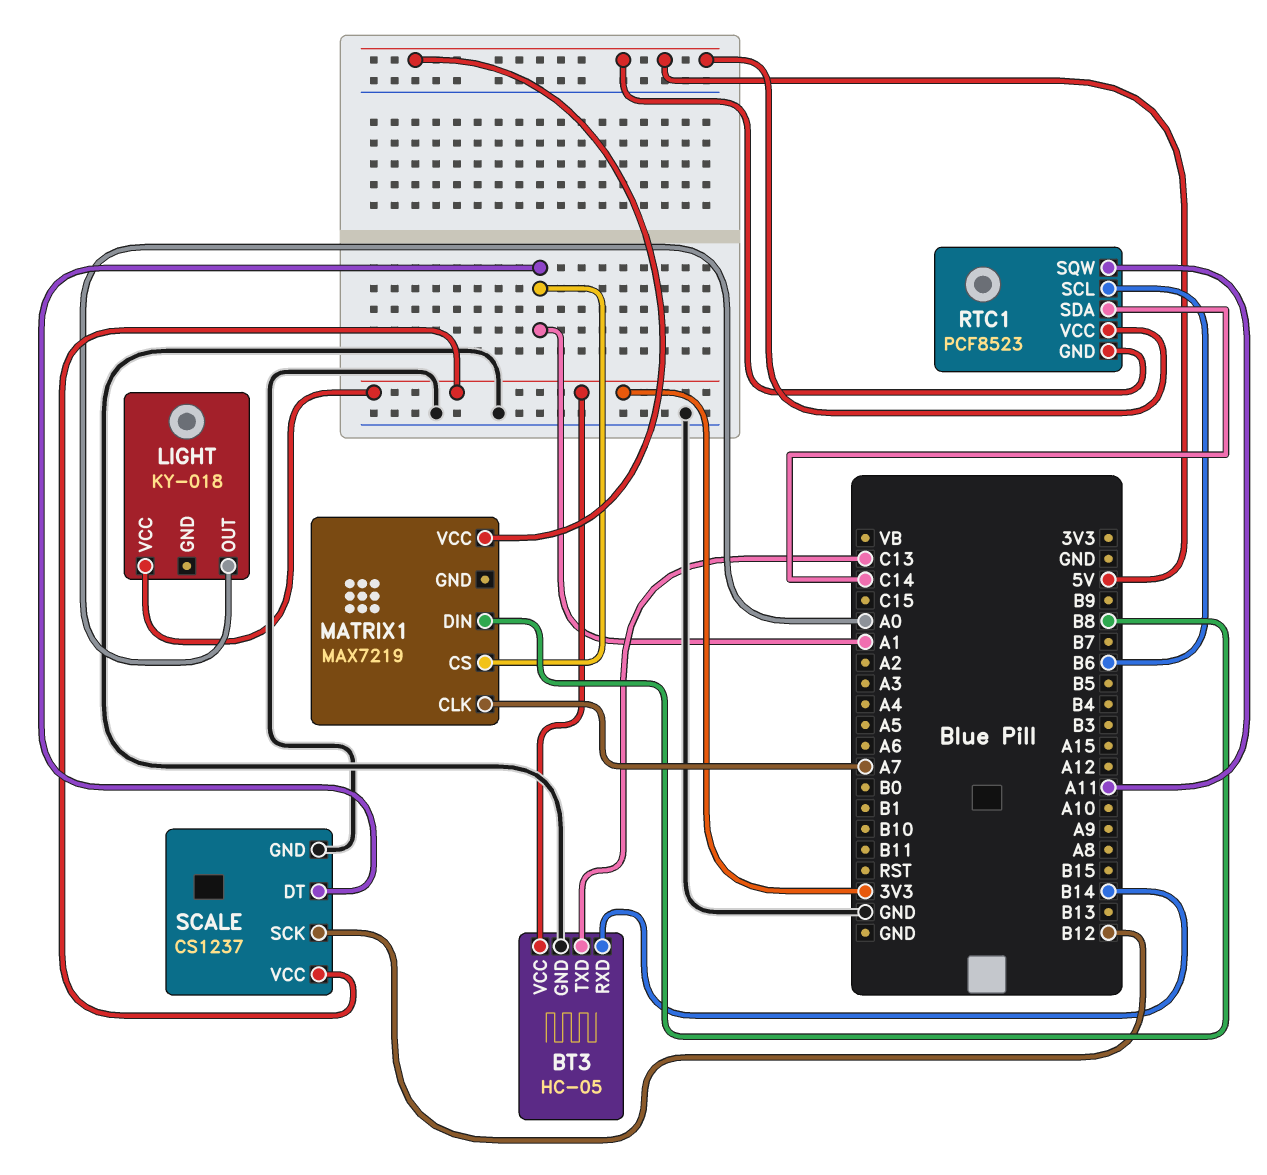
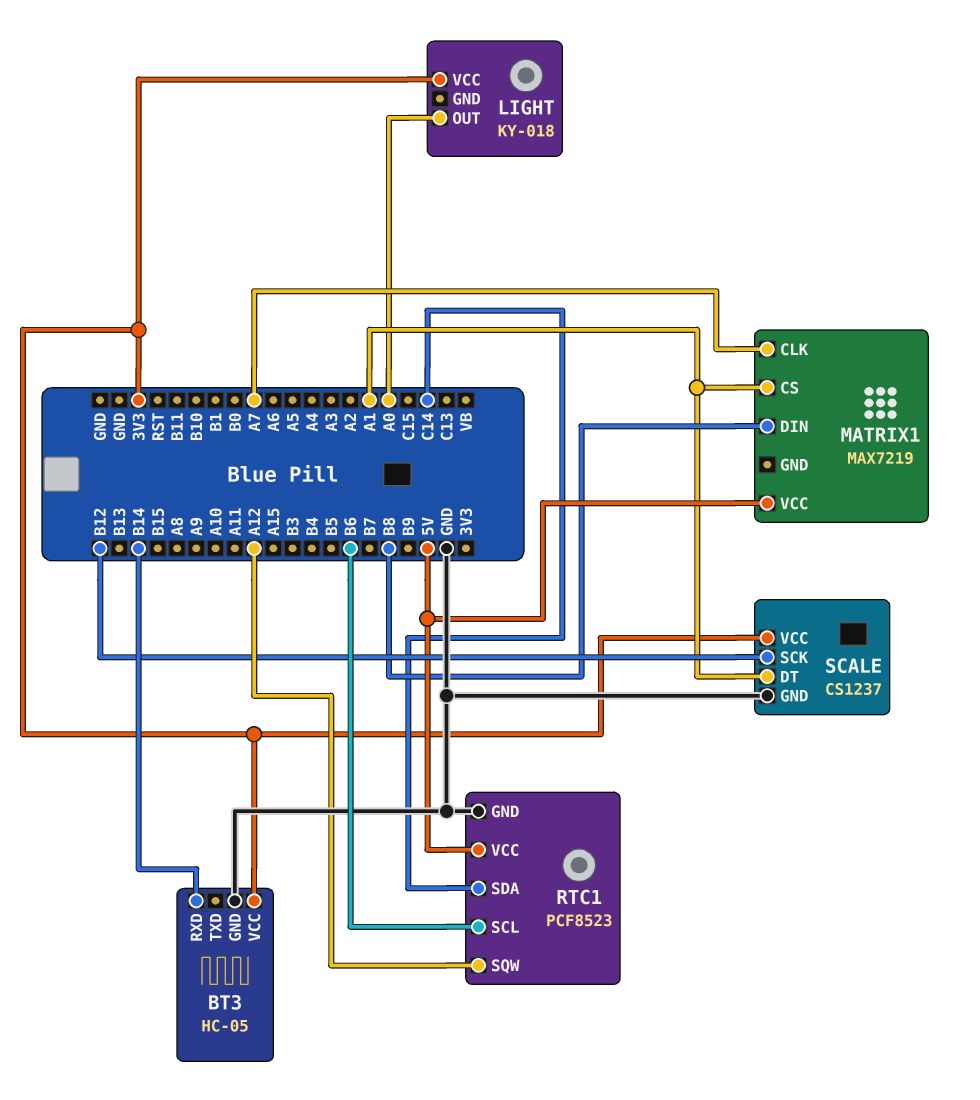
BT3 pin TXD: C13 -> none
RTC1 pin GND: 5V -> GND
RTC1 pin SQW: A11 -> A12

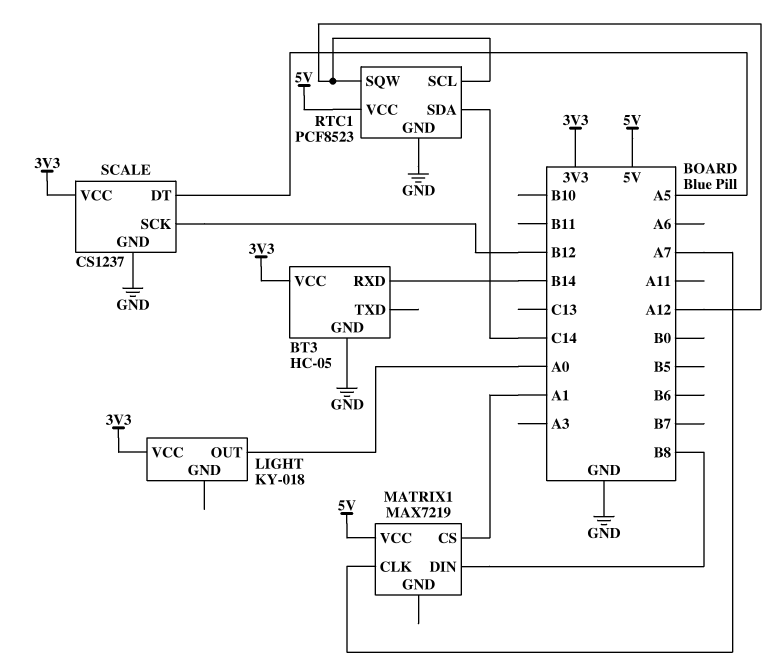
RTC1 pin SCL: B6 -> A12
SCALE pin DT: A1 -> A5

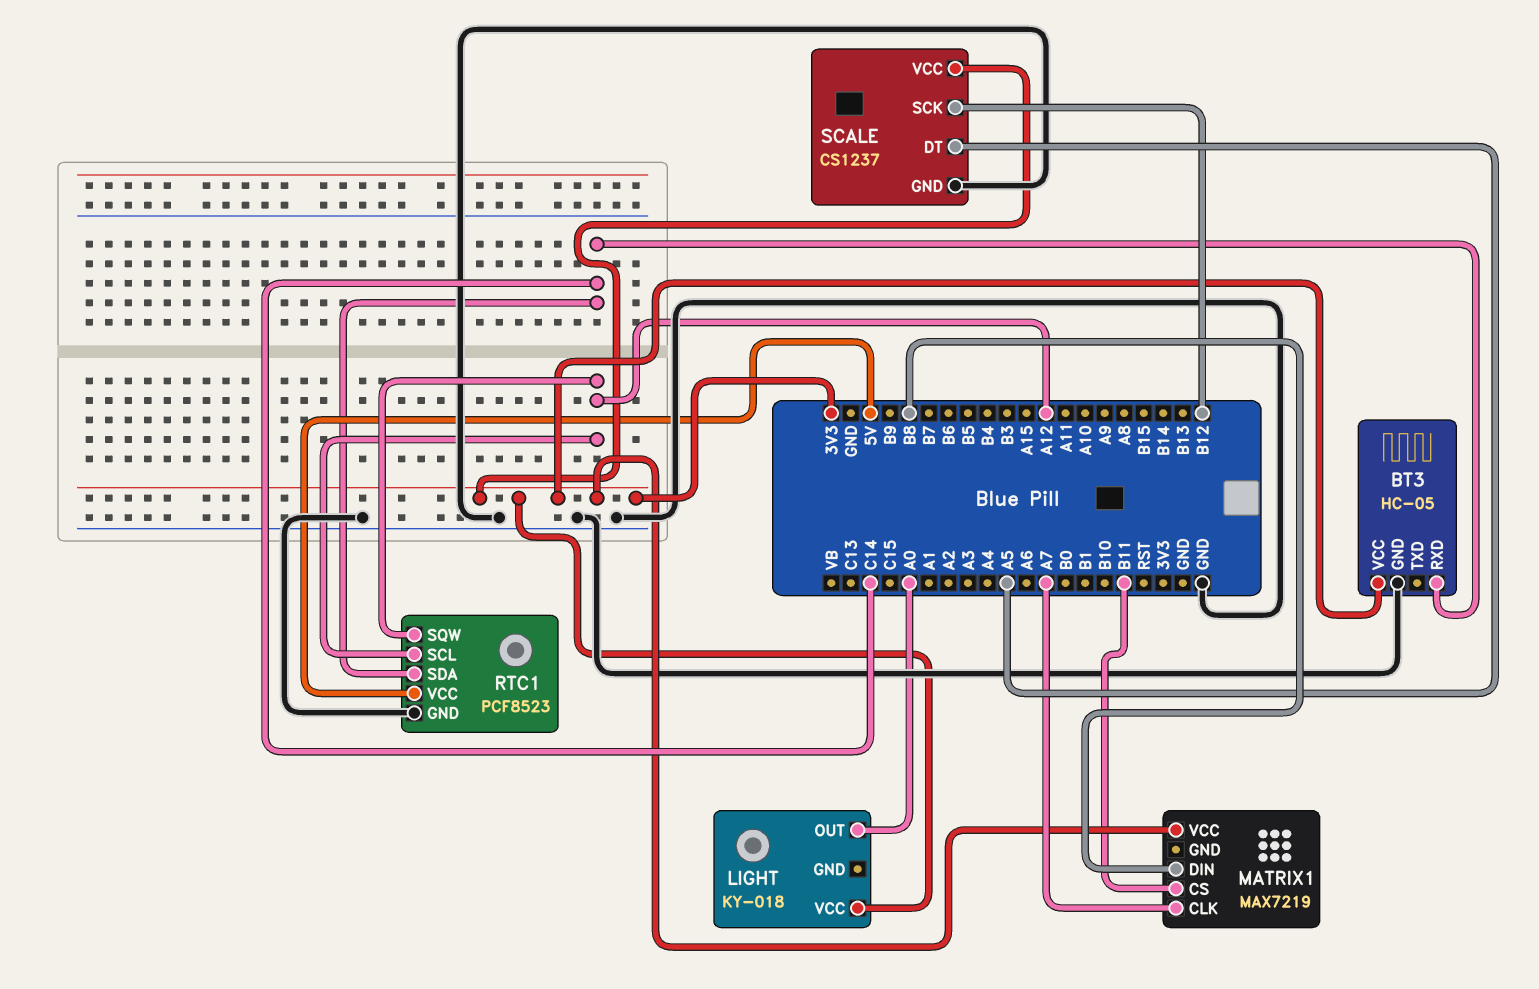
BT3 pin RXD: B14 -> C14
MATRIX1 pin CS: A1 -> B11
MATRIX1 pin VCC: 5V -> 3V3

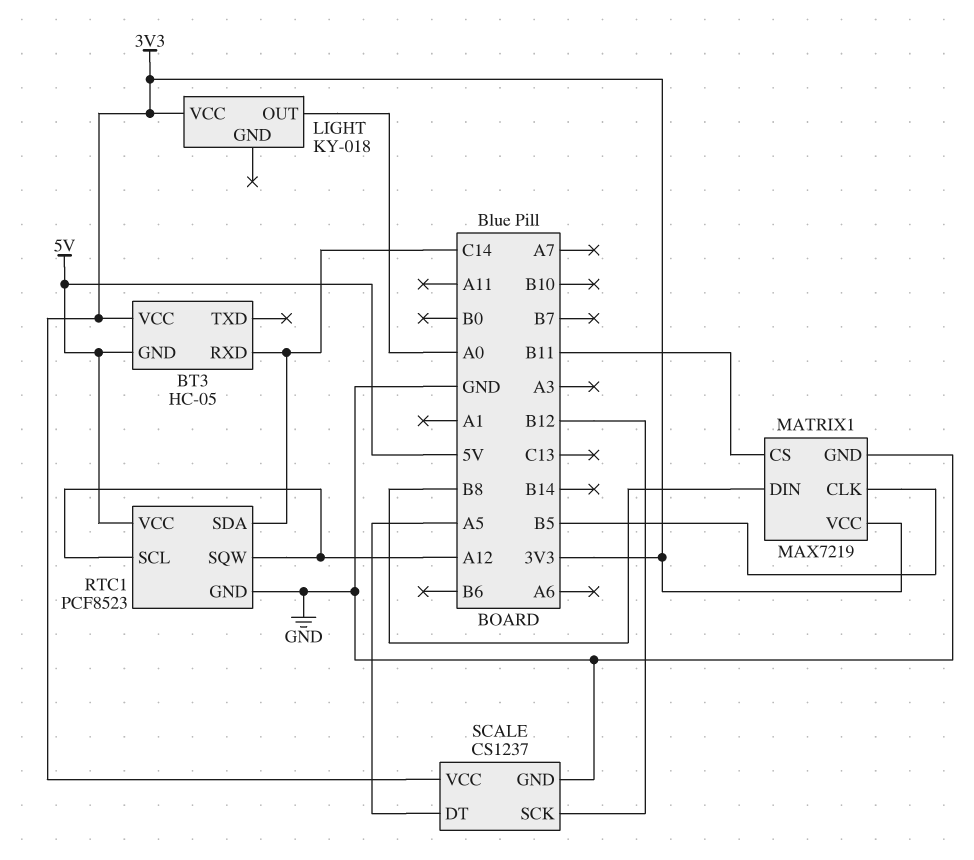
BT3 pin GND: GND -> 5V
MATRIX1 pin CLK: A7 -> B5
MATRIX1 pin GND: none -> GND

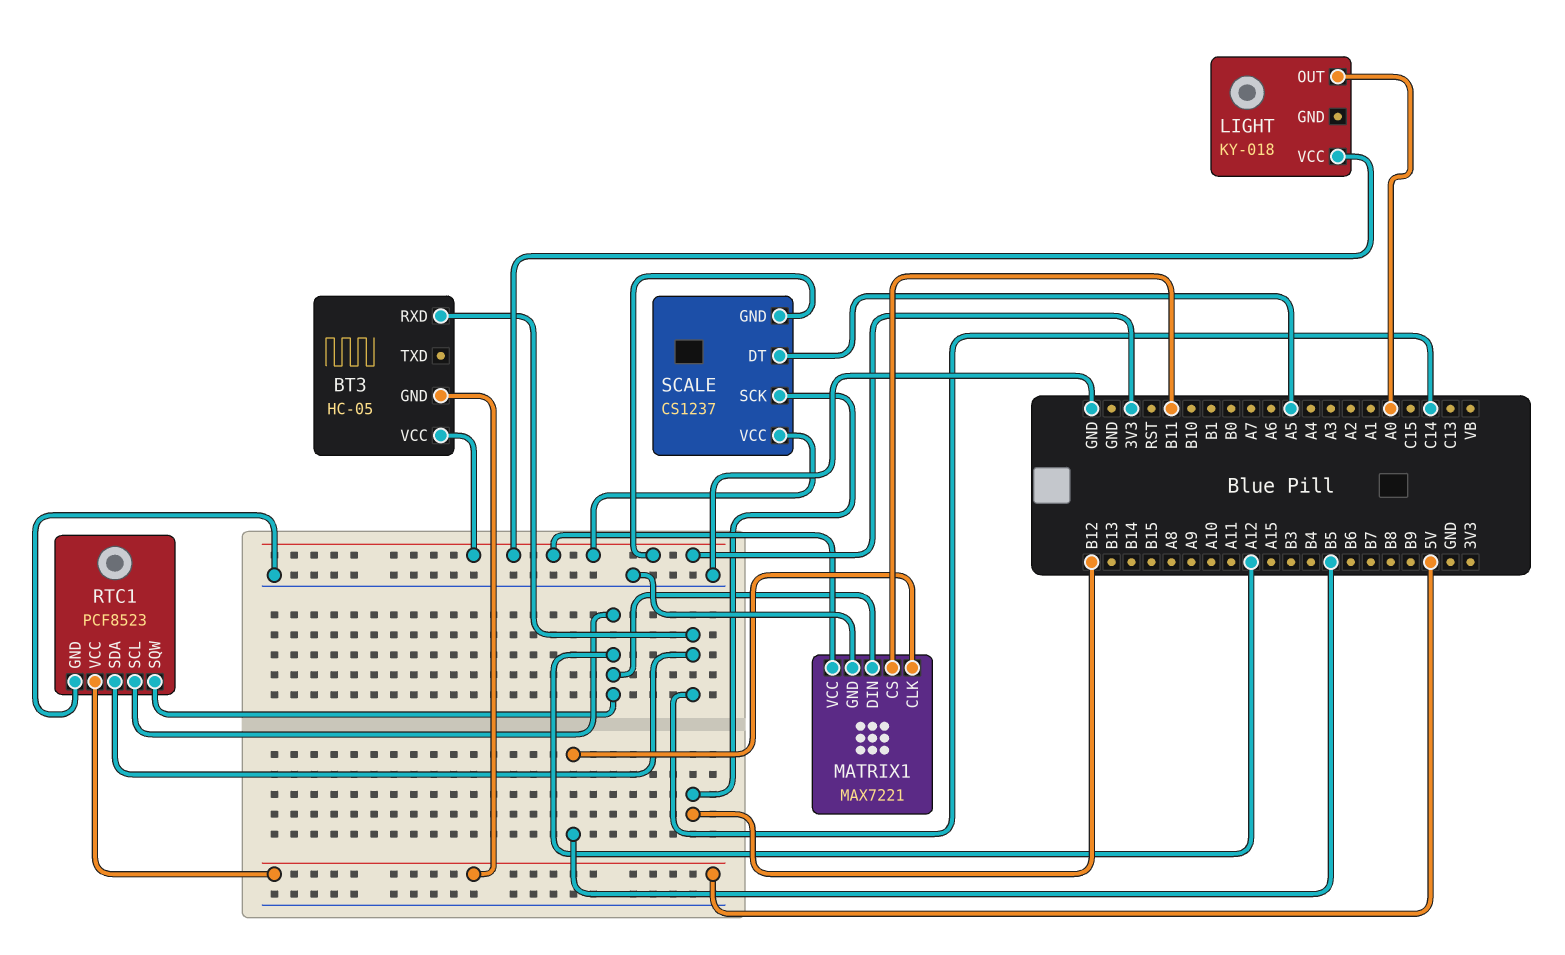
MATRIX1: MAX7219 -> MAX7221
MATRIX1 pin DIN: B8 -> A12
SCALE pin GND: GND -> 3V3

